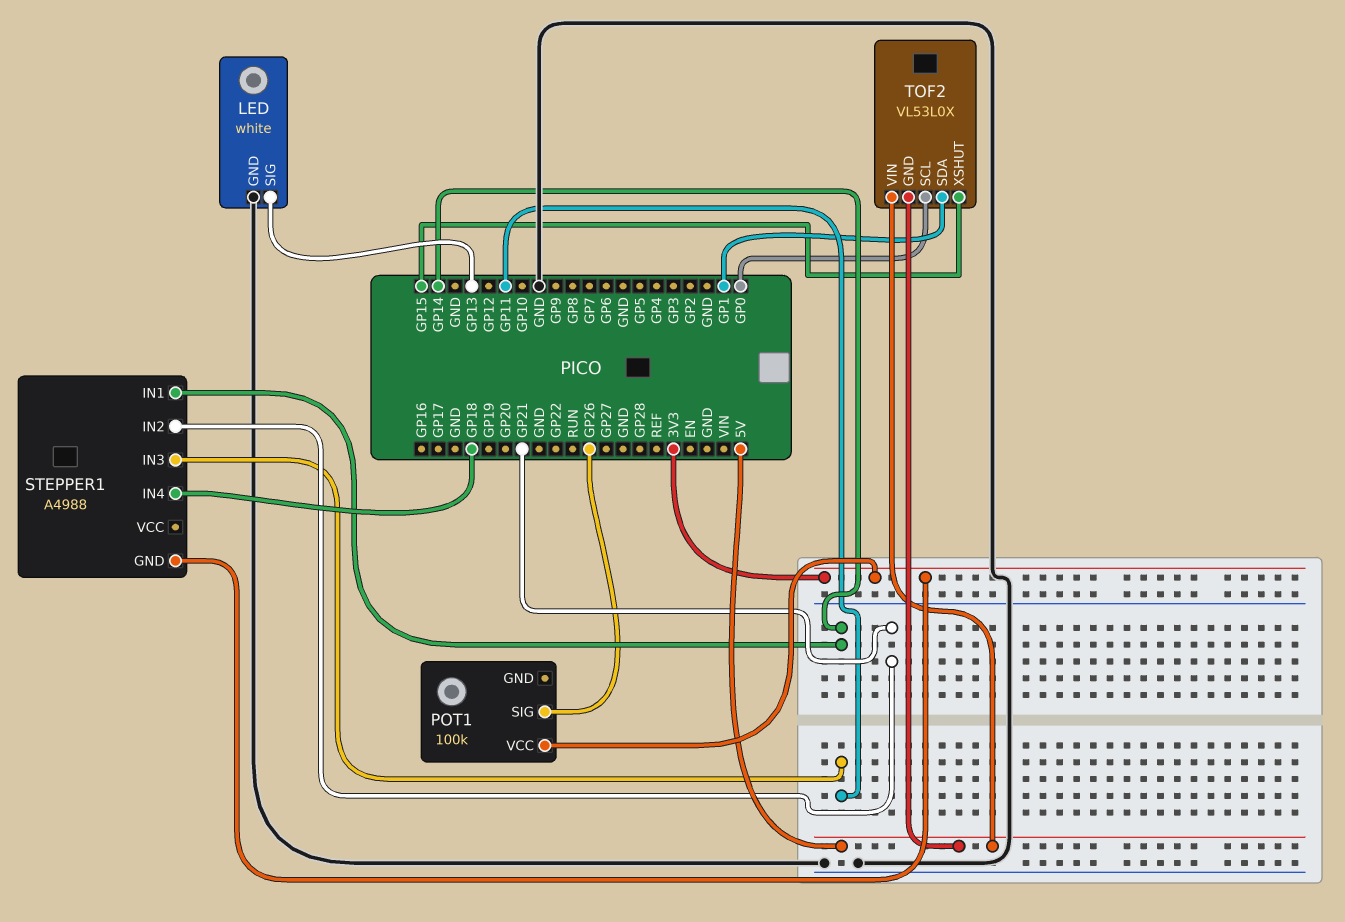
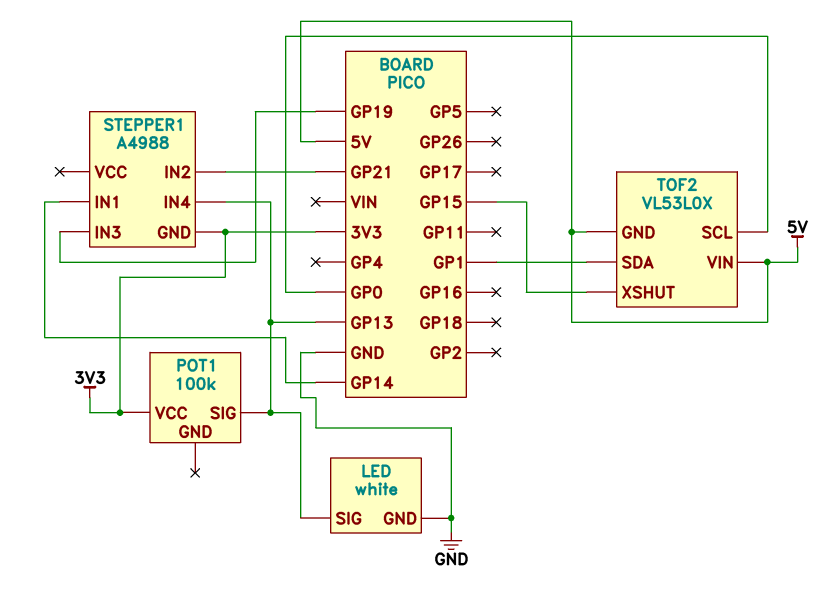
POT1 pin SIG: GP26 -> GP13
STEPPER1 pin IN3: GP11 -> GP19
STEPPER1 pin IN4: GP18 -> GP13

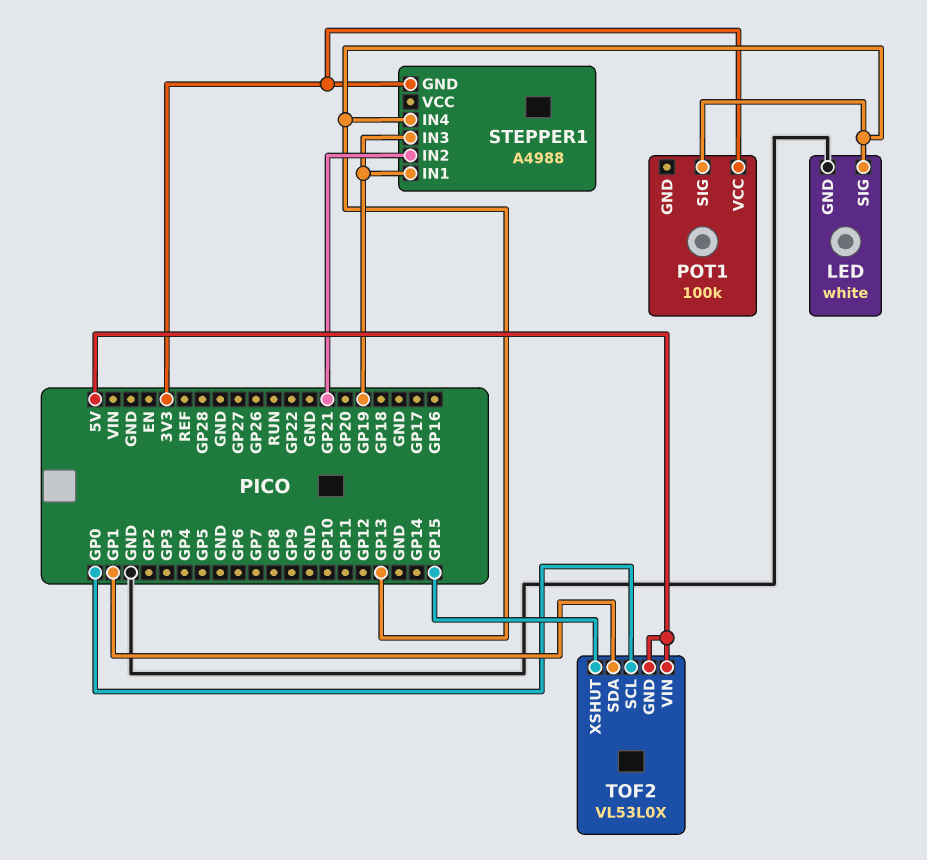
STEPPER1 pin IN1: GP14 -> GP19

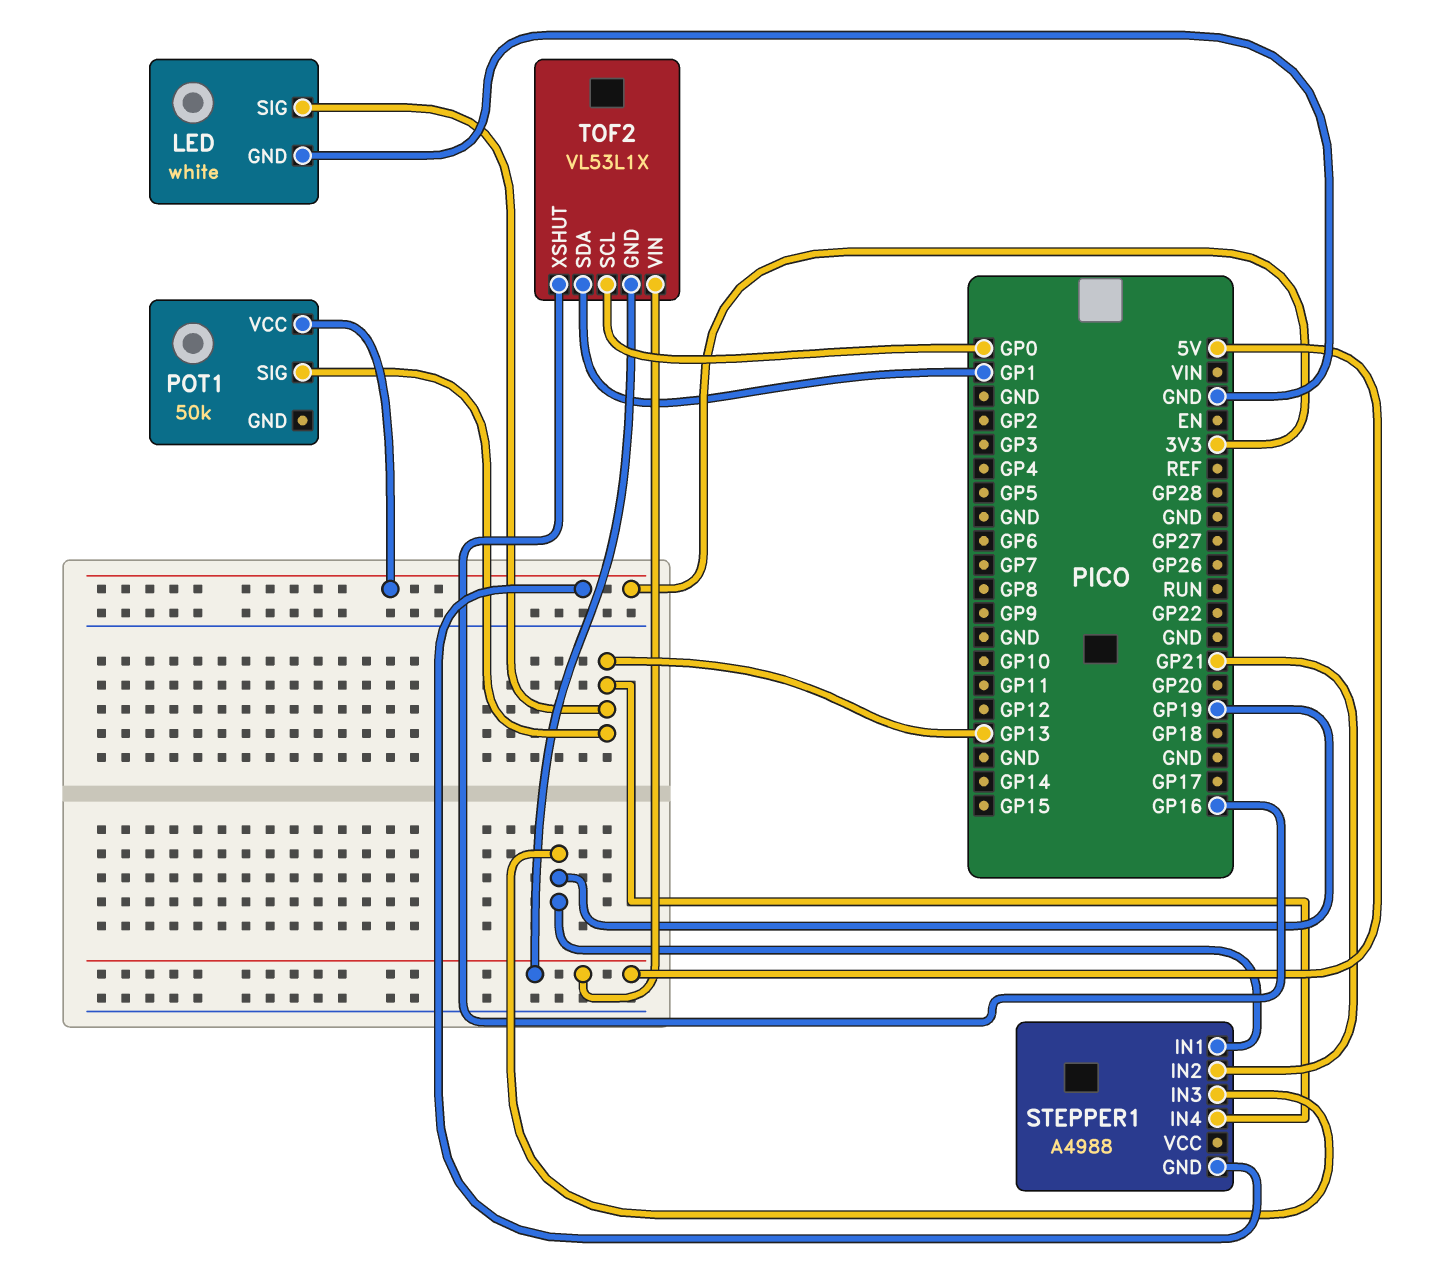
POT1: 100k -> 50k
TOF2: VL53L0X -> VL53L1X
TOF2 pin XSHUT: GP15 -> GP16

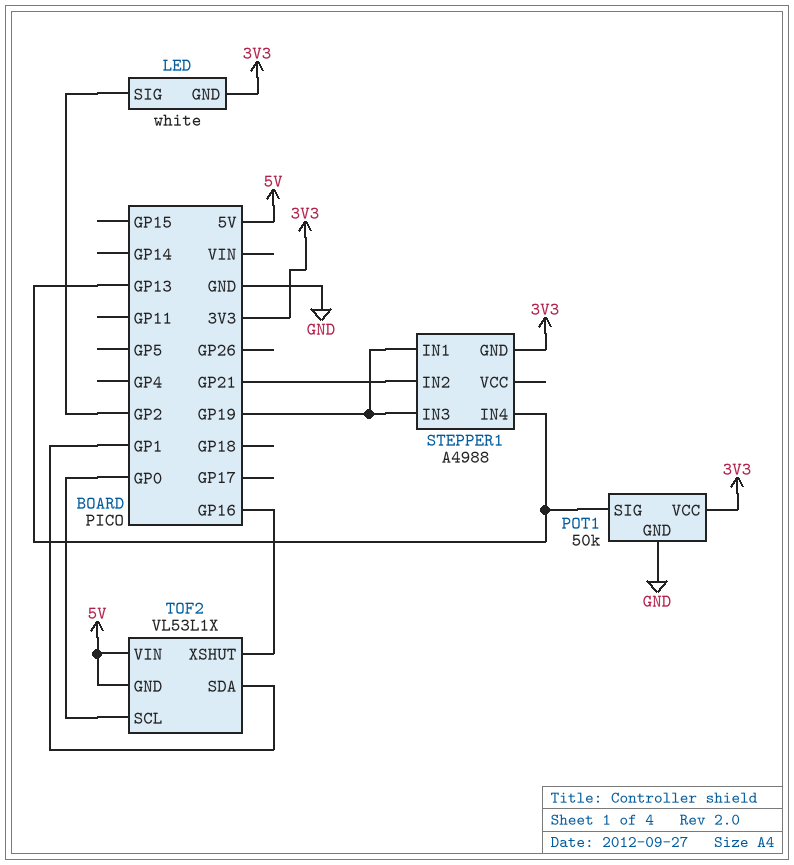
LED pin GND: GND -> 3V3
LED pin SIG: GP13 -> GP2
POT1 pin GND: none -> GND

